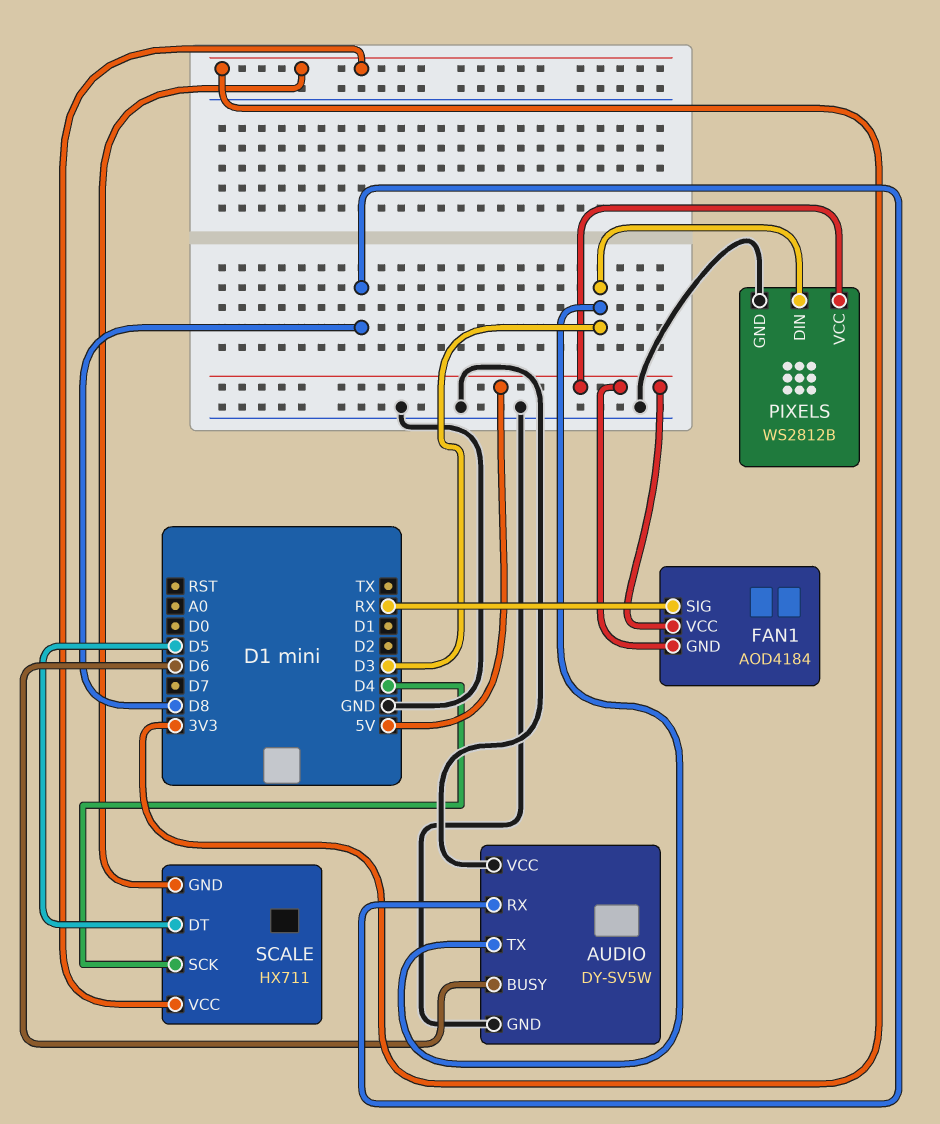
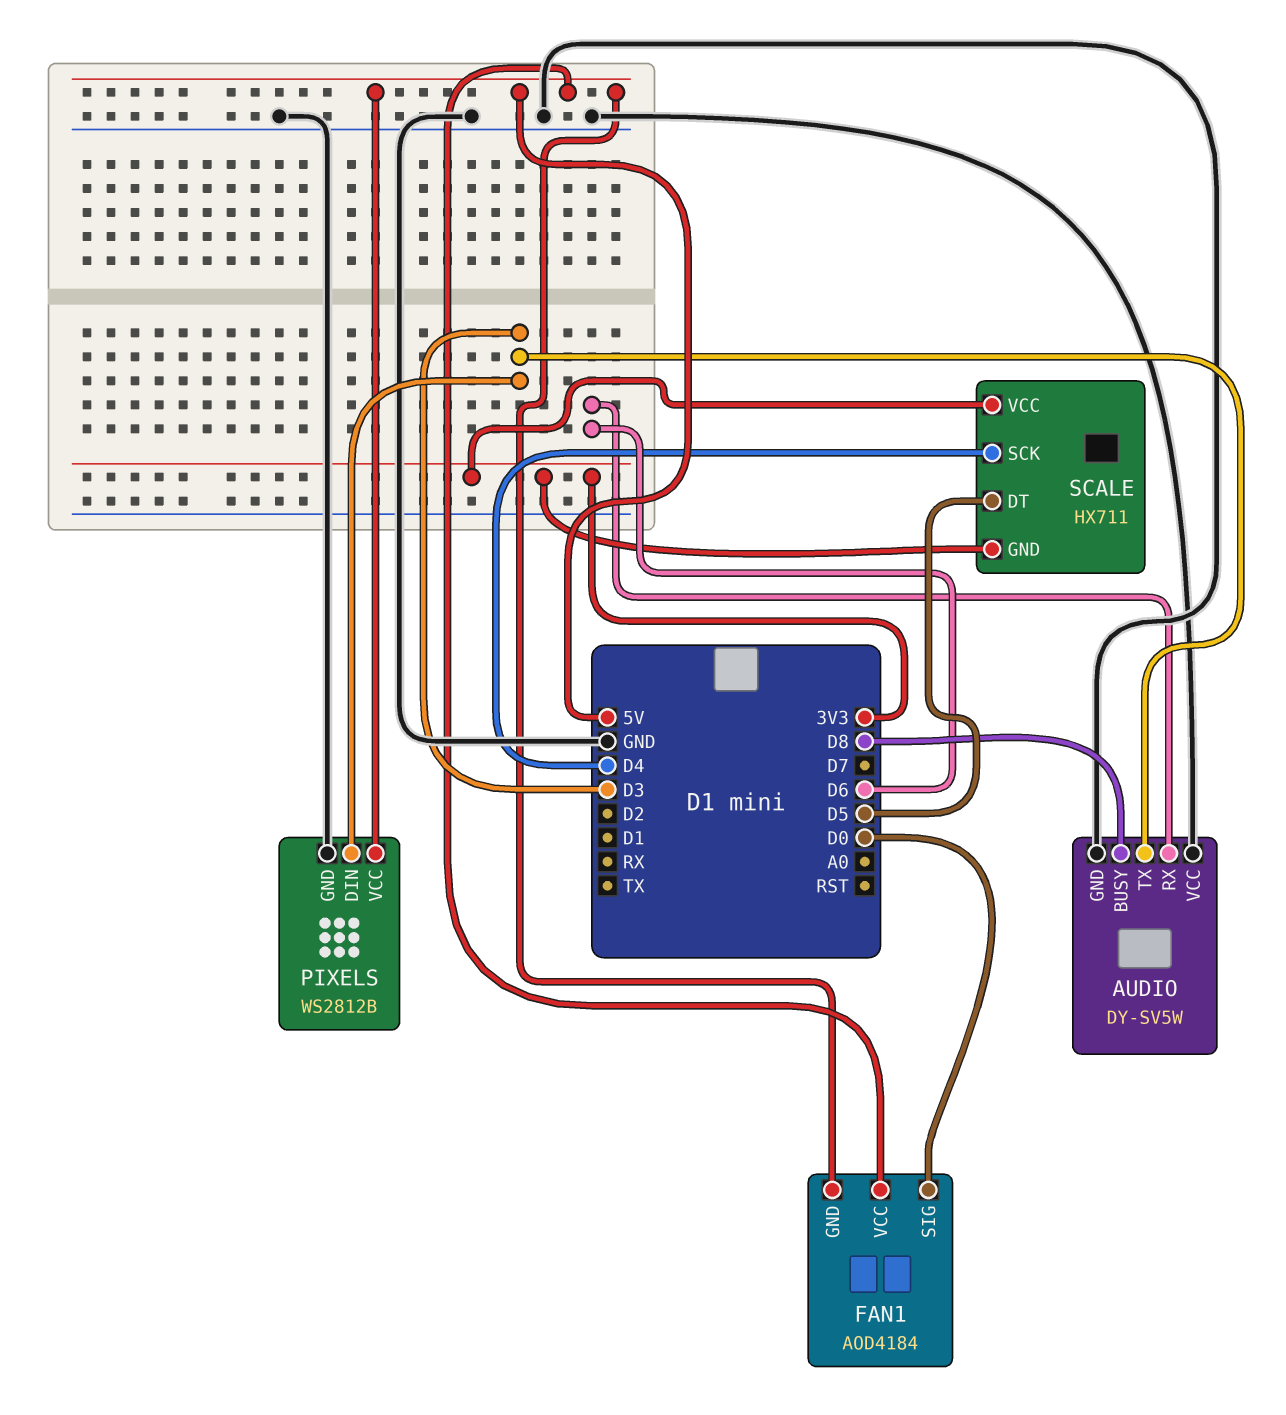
AUDIO pin BUSY: D6 -> D8
AUDIO pin RX: D8 -> D6
FAN1 pin SIG: RX -> D0

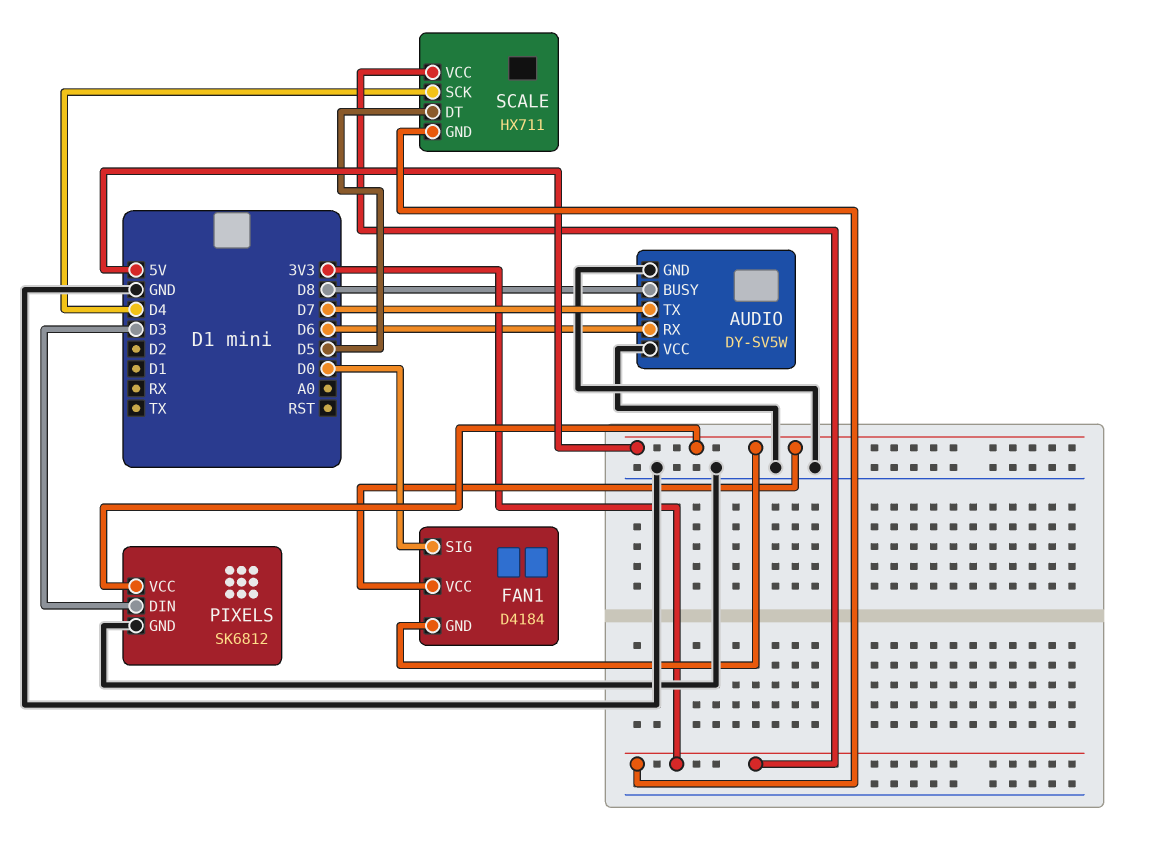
AUDIO pin TX: D3 -> D7
FAN1: AOD4184 -> D4184
PIXELS: WS2812B -> SK6812

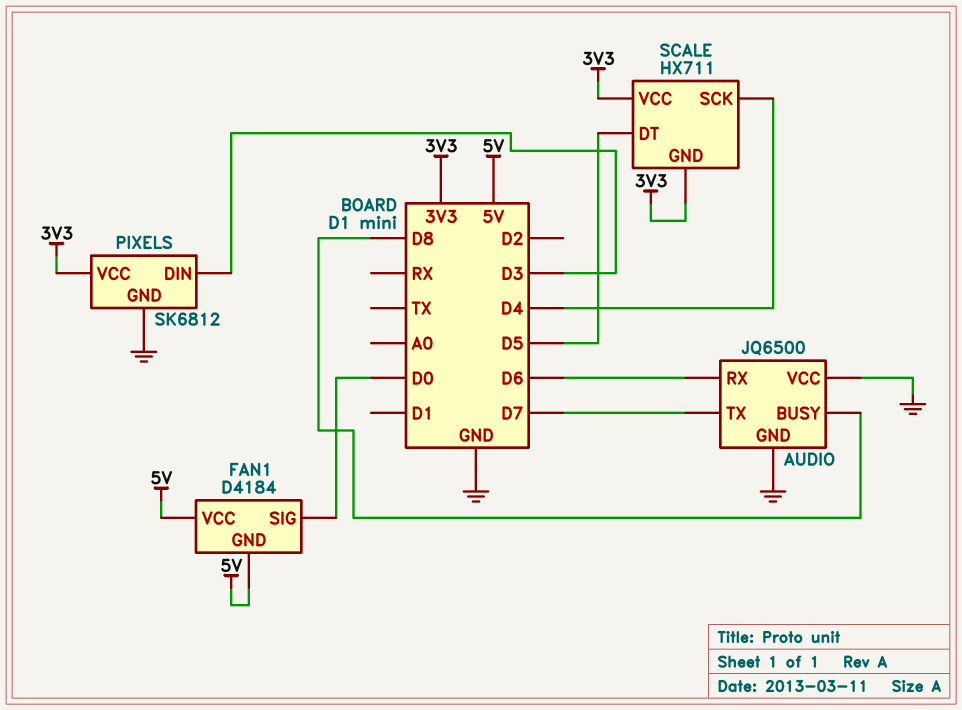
AUDIO: DY-SV5W -> JQ6500
PIXELS pin VCC: 5V -> 3V3

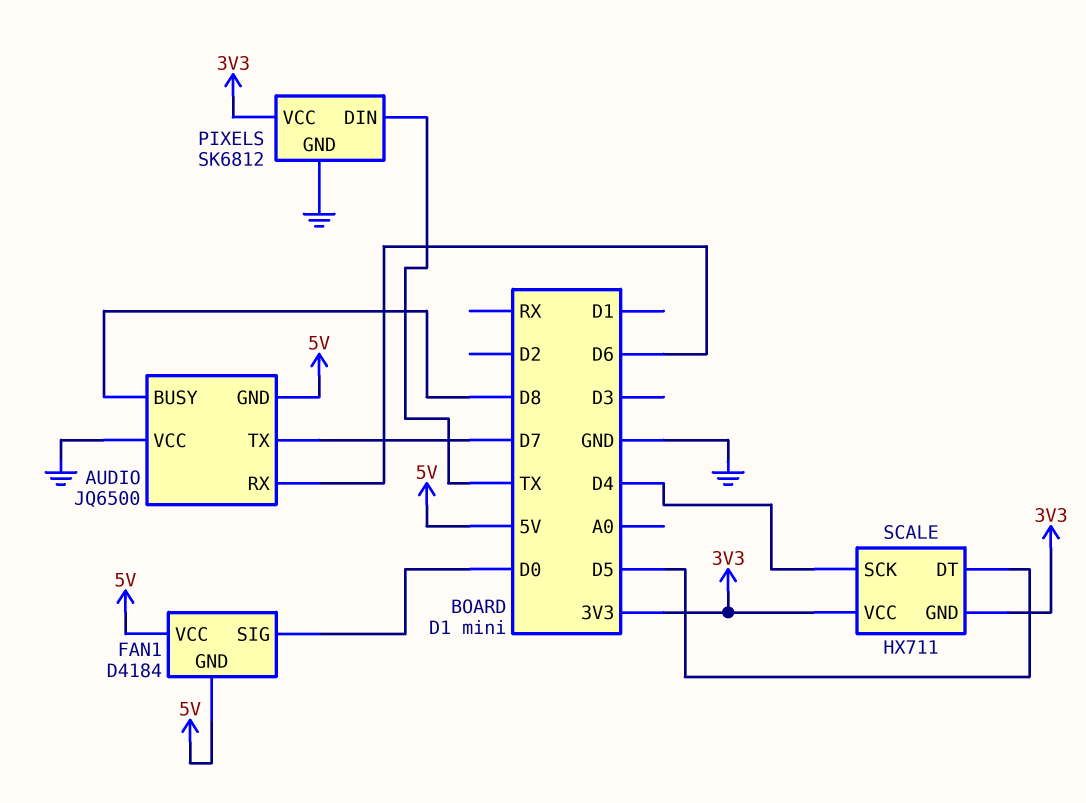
AUDIO pin GND: GND -> 5V
PIXELS pin DIN: D3 -> TX

